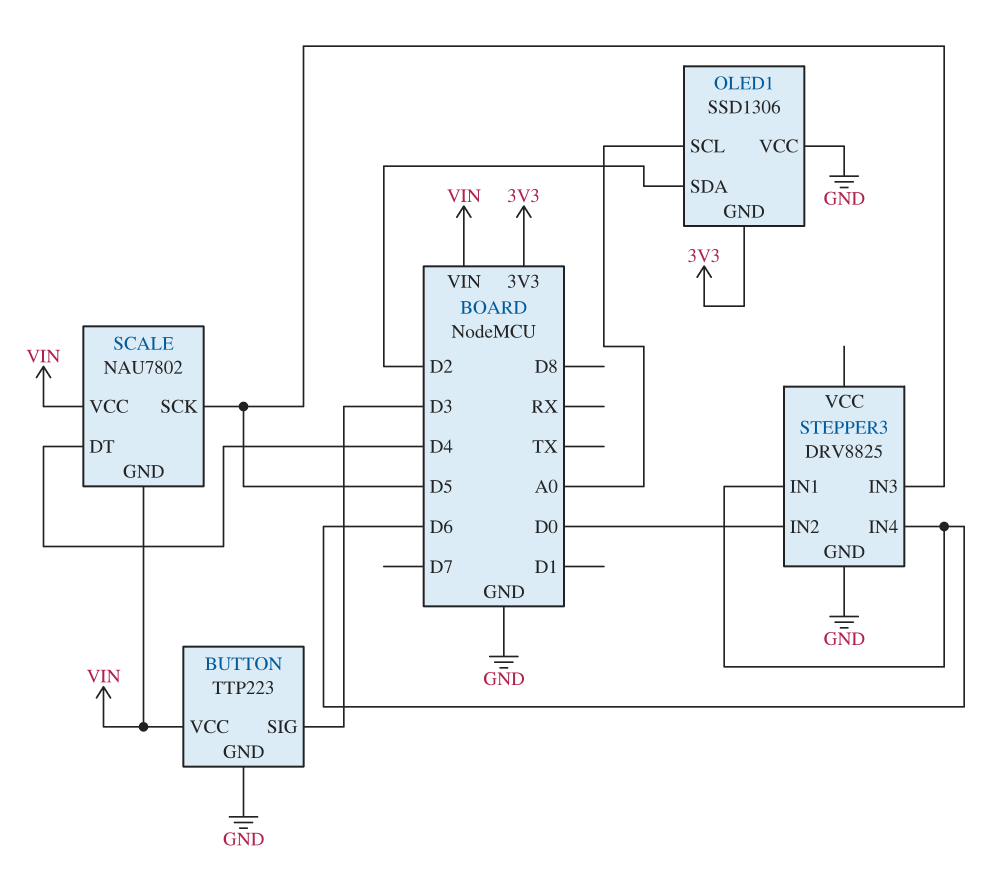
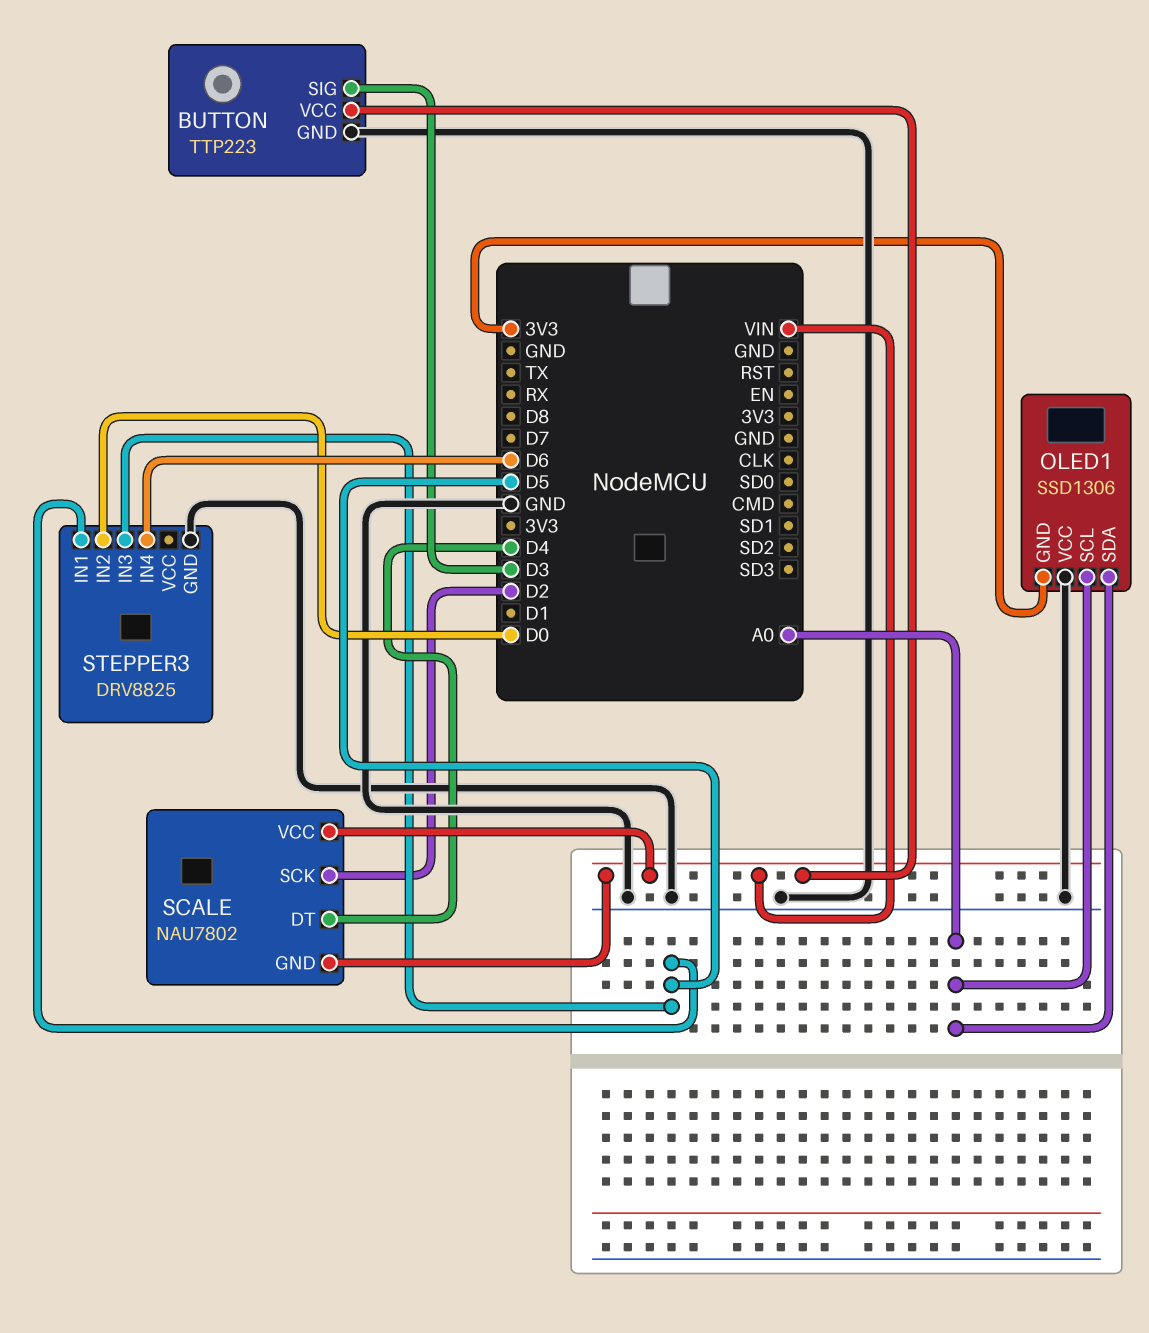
OLED1 pin SDA: D2 -> A0
SCALE pin SCK: D5 -> D2
STEPPER3 pin IN1: D6 -> D5

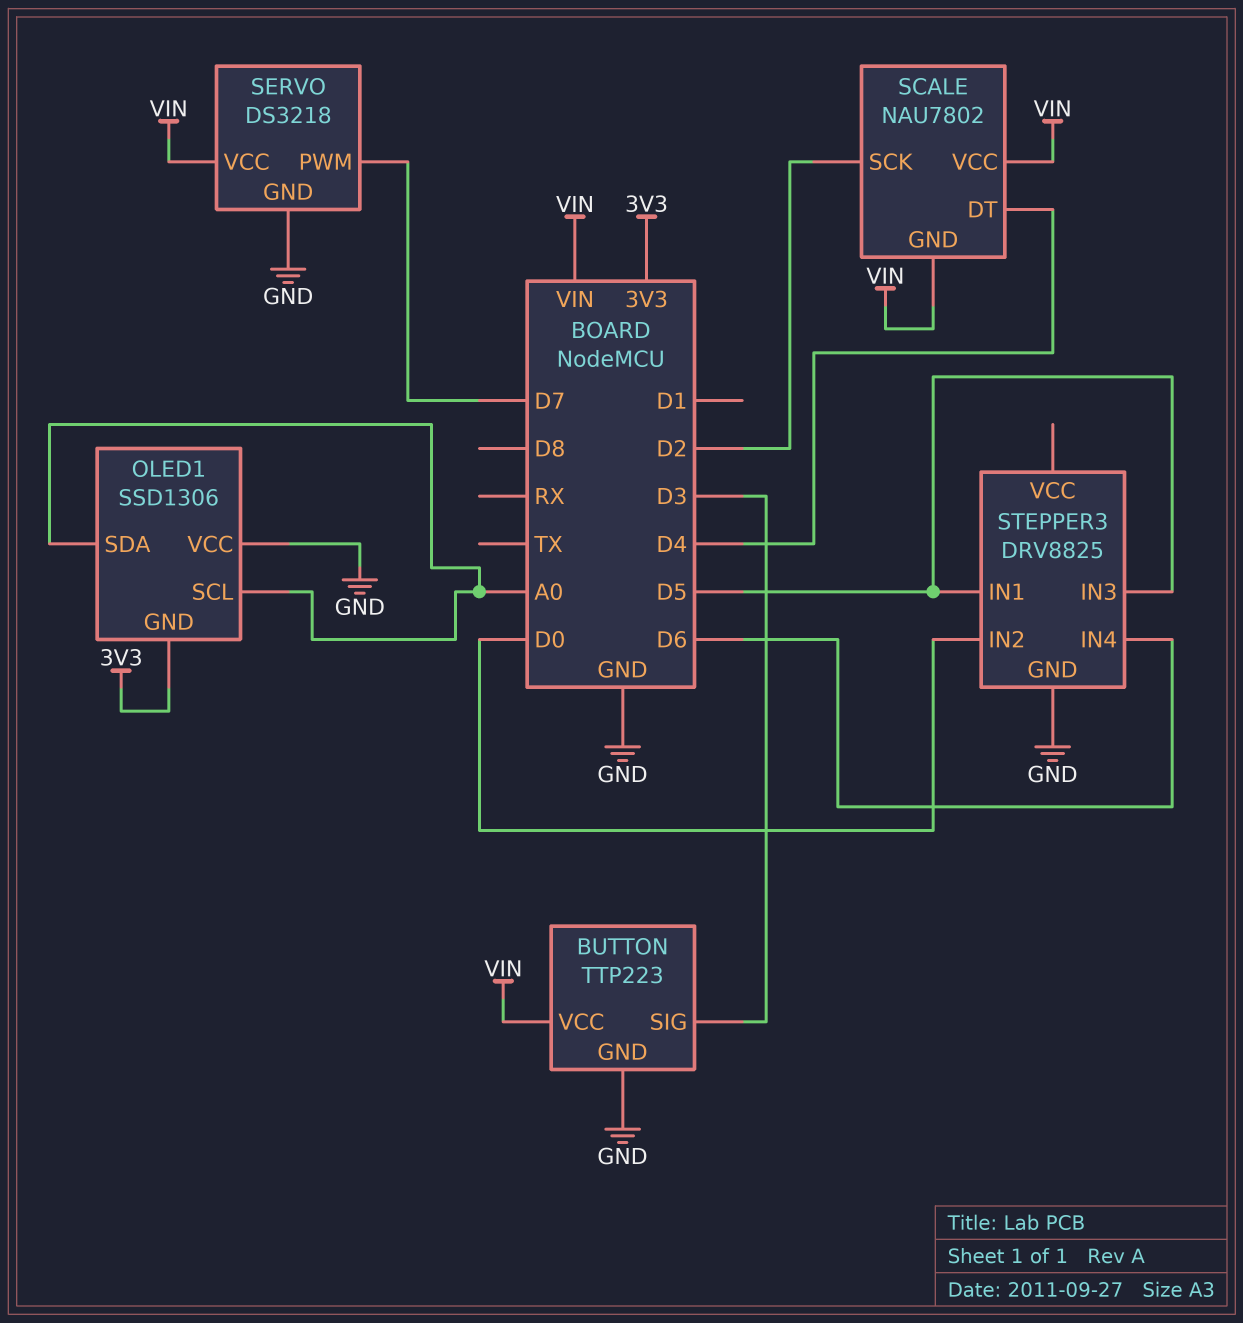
SERVO: none -> DS3218
SERVO pin GND: none -> GND
SERVO pin PWM: none -> D7
SERVO pin VCC: none -> VIN

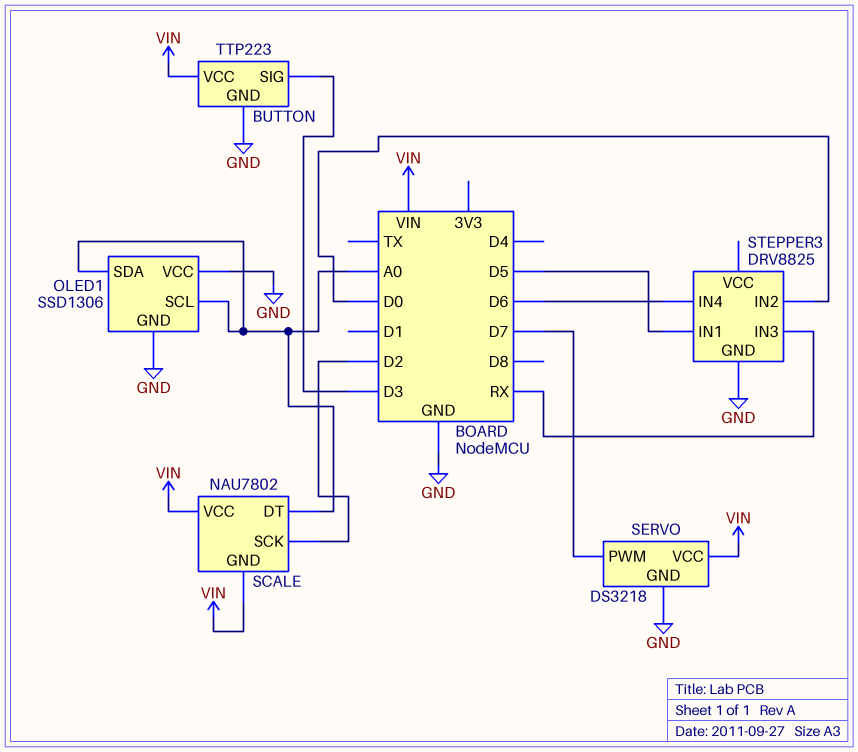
OLED1 pin GND: 3V3 -> GND
SCALE pin DT: D4 -> A0
STEPPER3 pin IN3: D5 -> RX

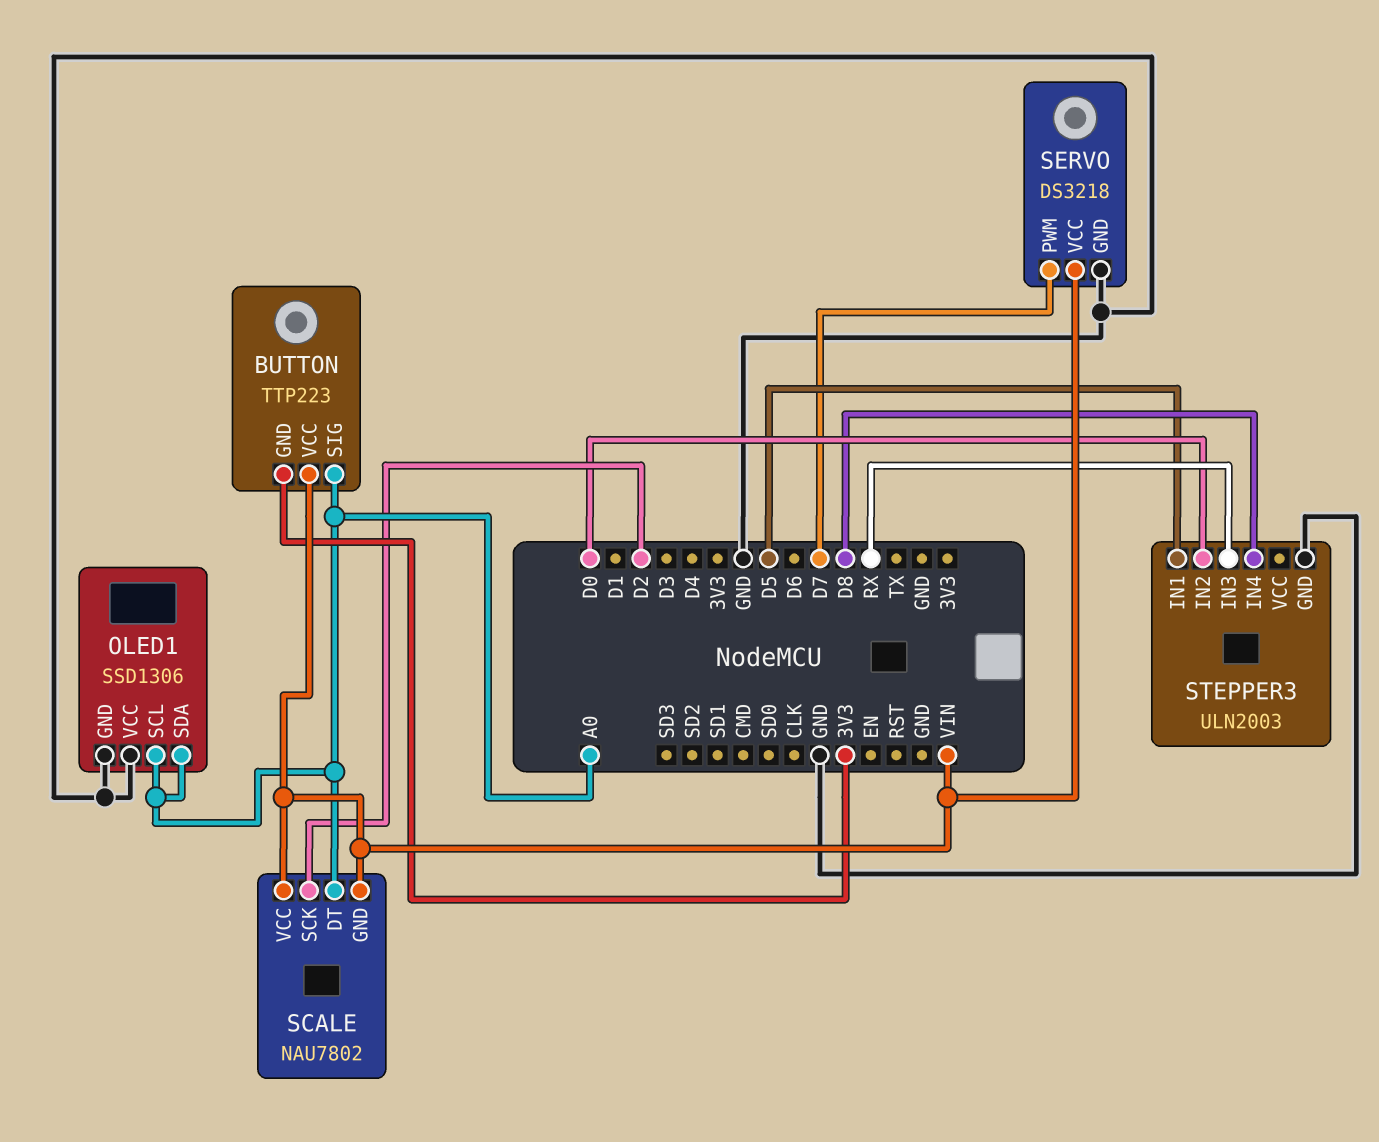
BUTTON pin GND: GND -> 3V3
BUTTON pin SIG: D3 -> A0
STEPPER3: DRV8825 -> ULN2003
STEPPER3 pin IN4: D6 -> D8

